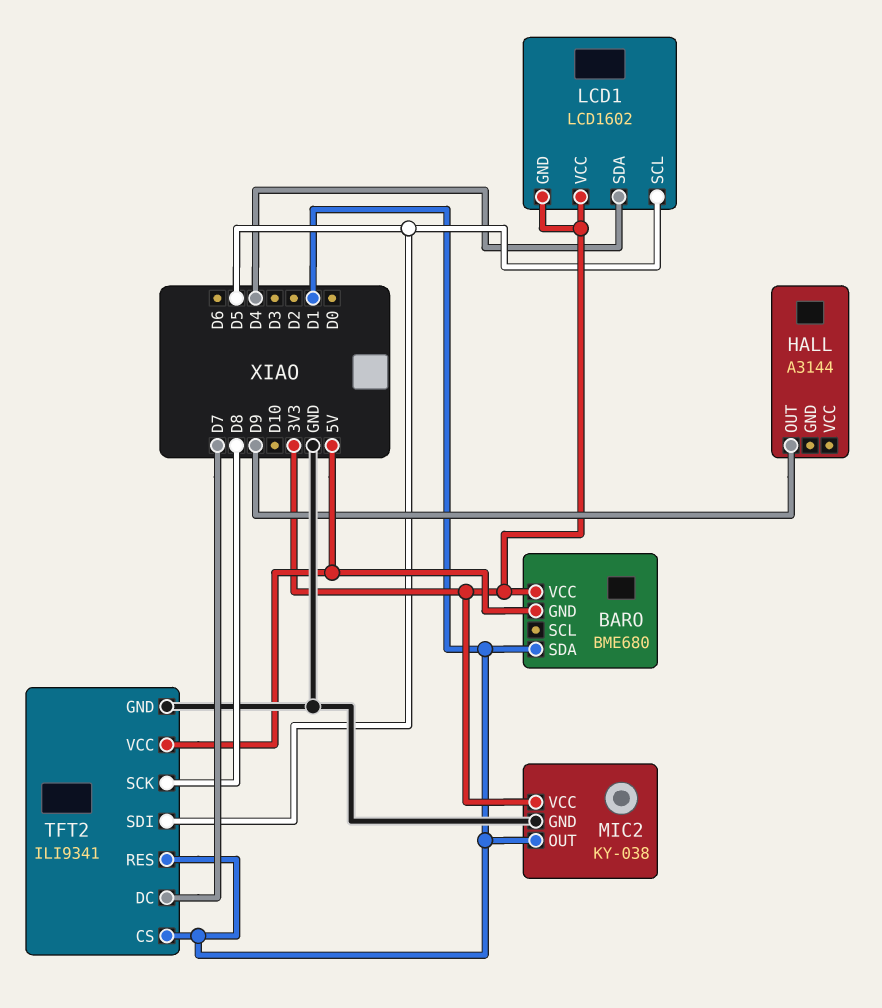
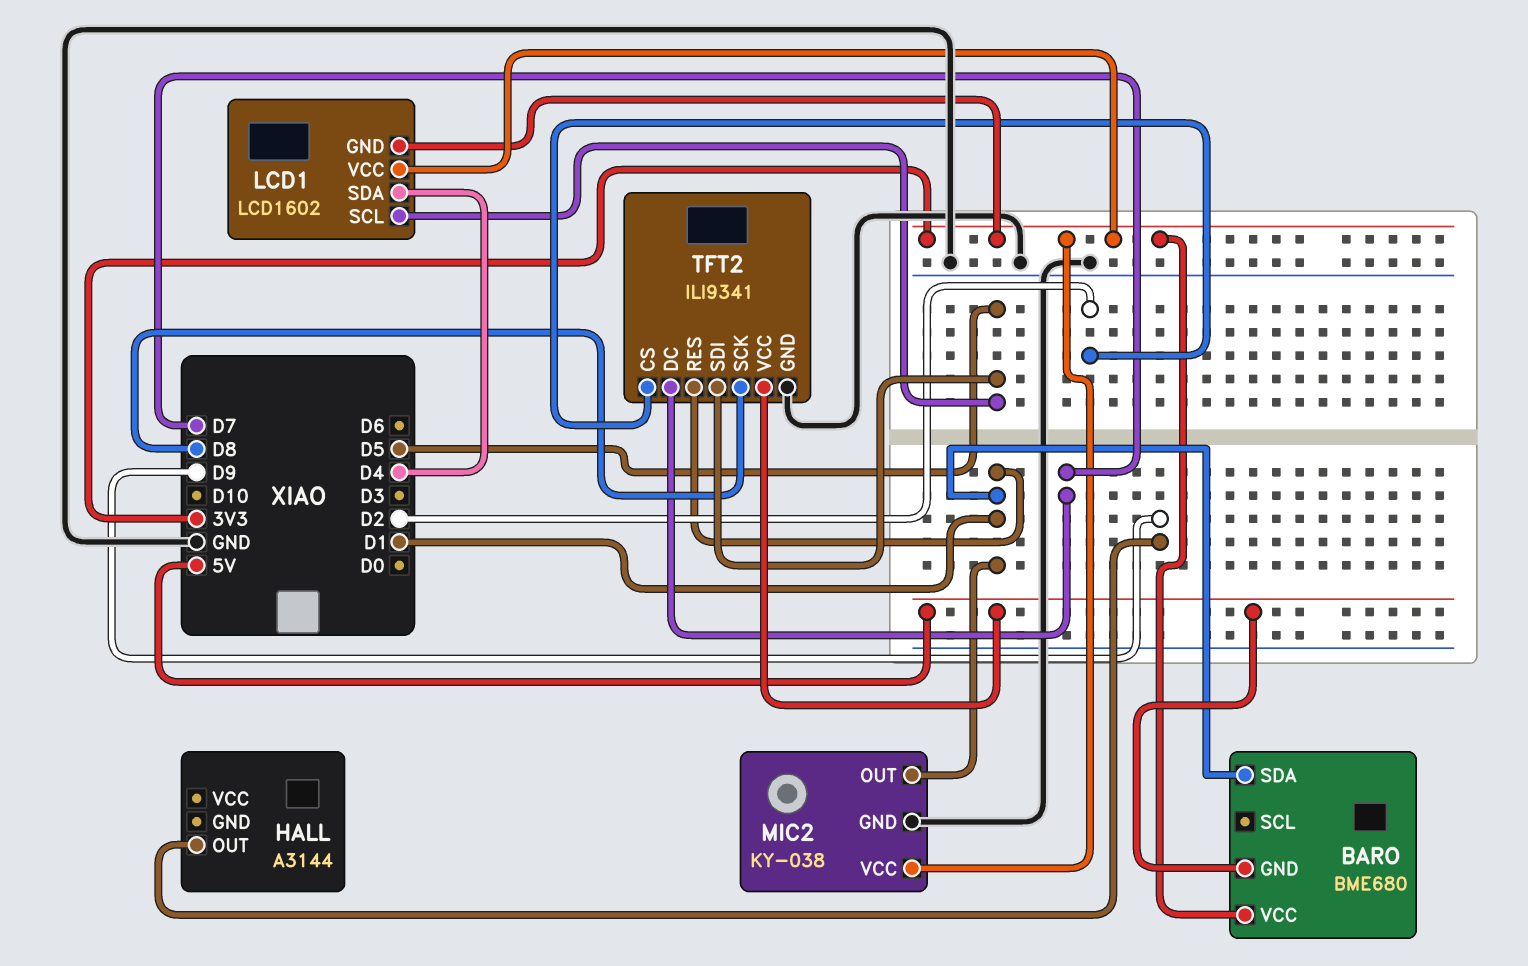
TFT2 pin CS: D1 -> D2

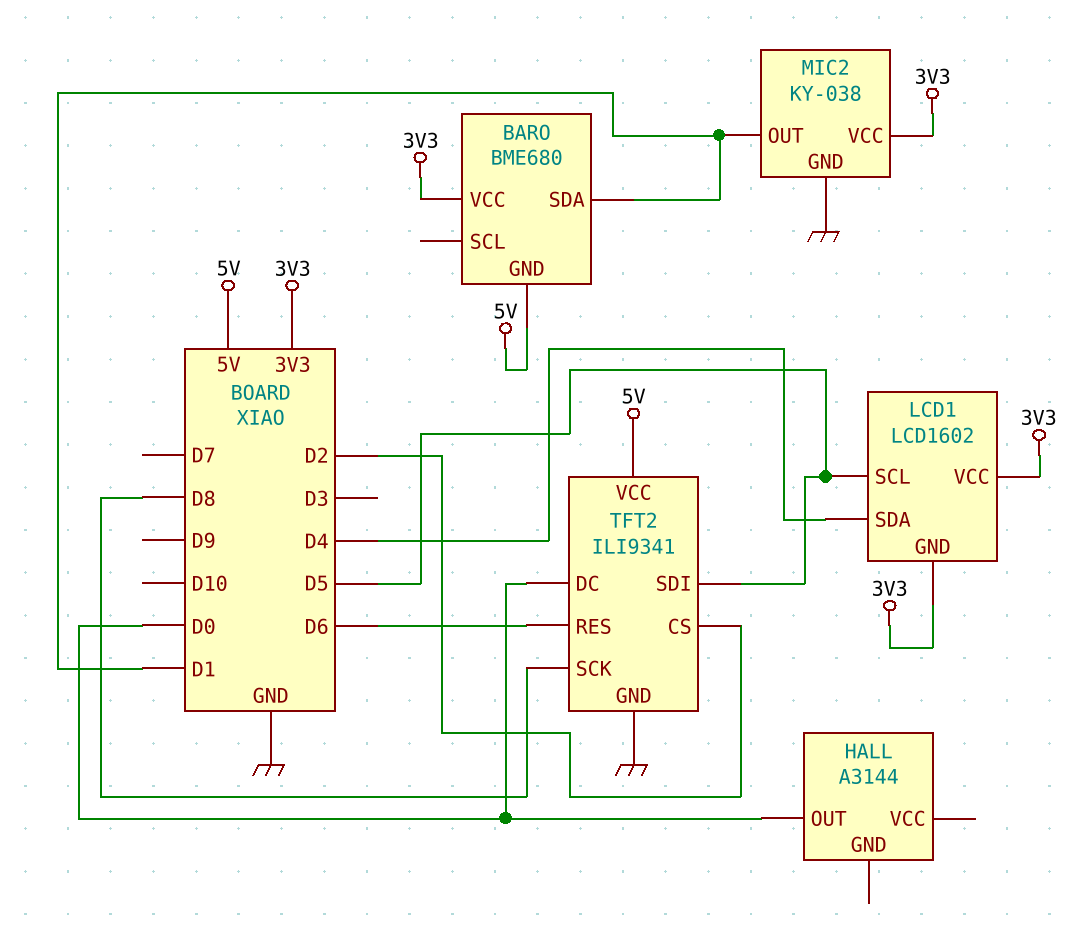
HALL pin OUT: D9 -> D0
TFT2 pin DC: D7 -> D0
TFT2 pin RES: D1 -> D6

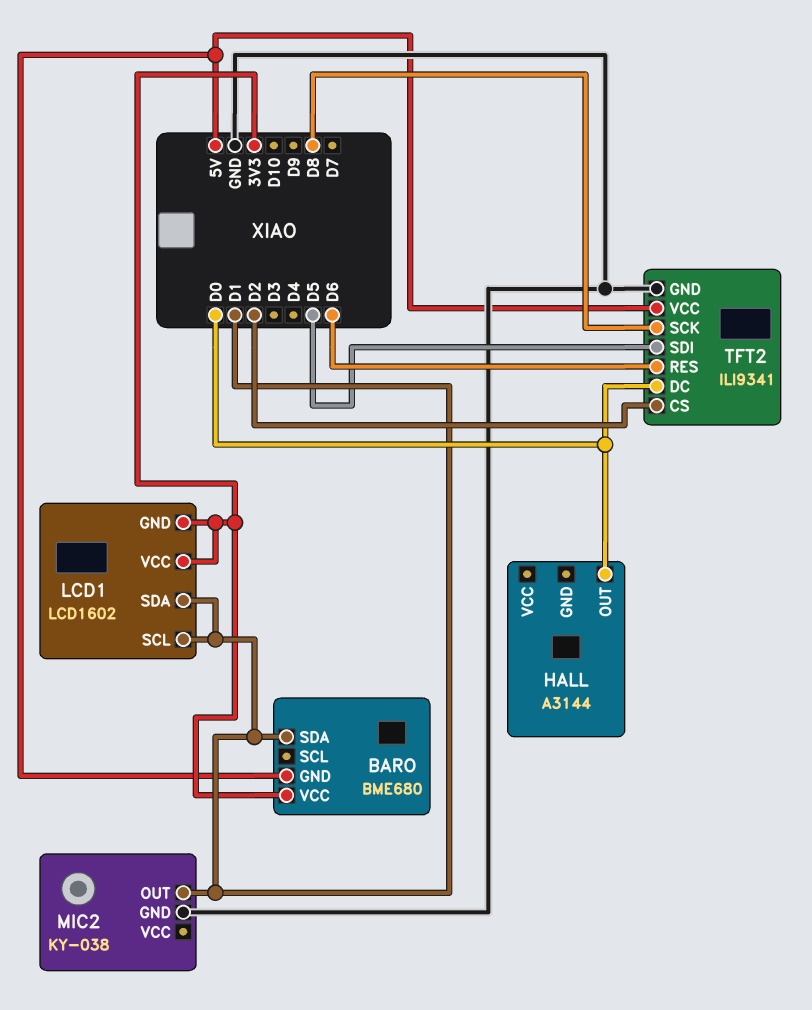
LCD1 pin SCL: D5 -> D1
LCD1 pin SDA: D4 -> D1
MIC2 pin VCC: 3V3 -> none

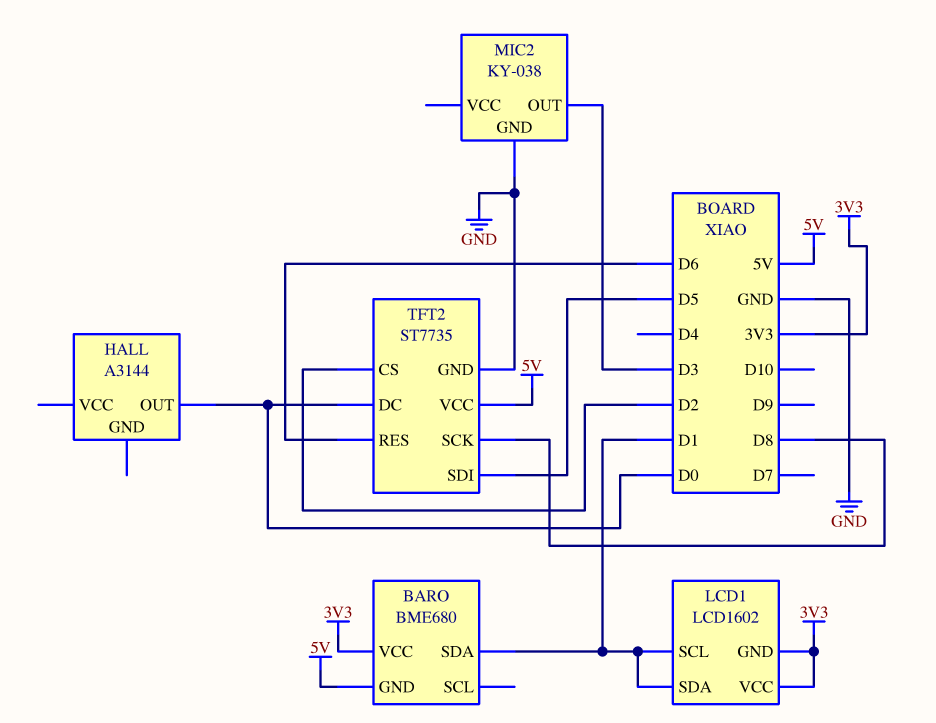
MIC2 pin OUT: D1 -> D3
TFT2: ILI9341 -> ST7735

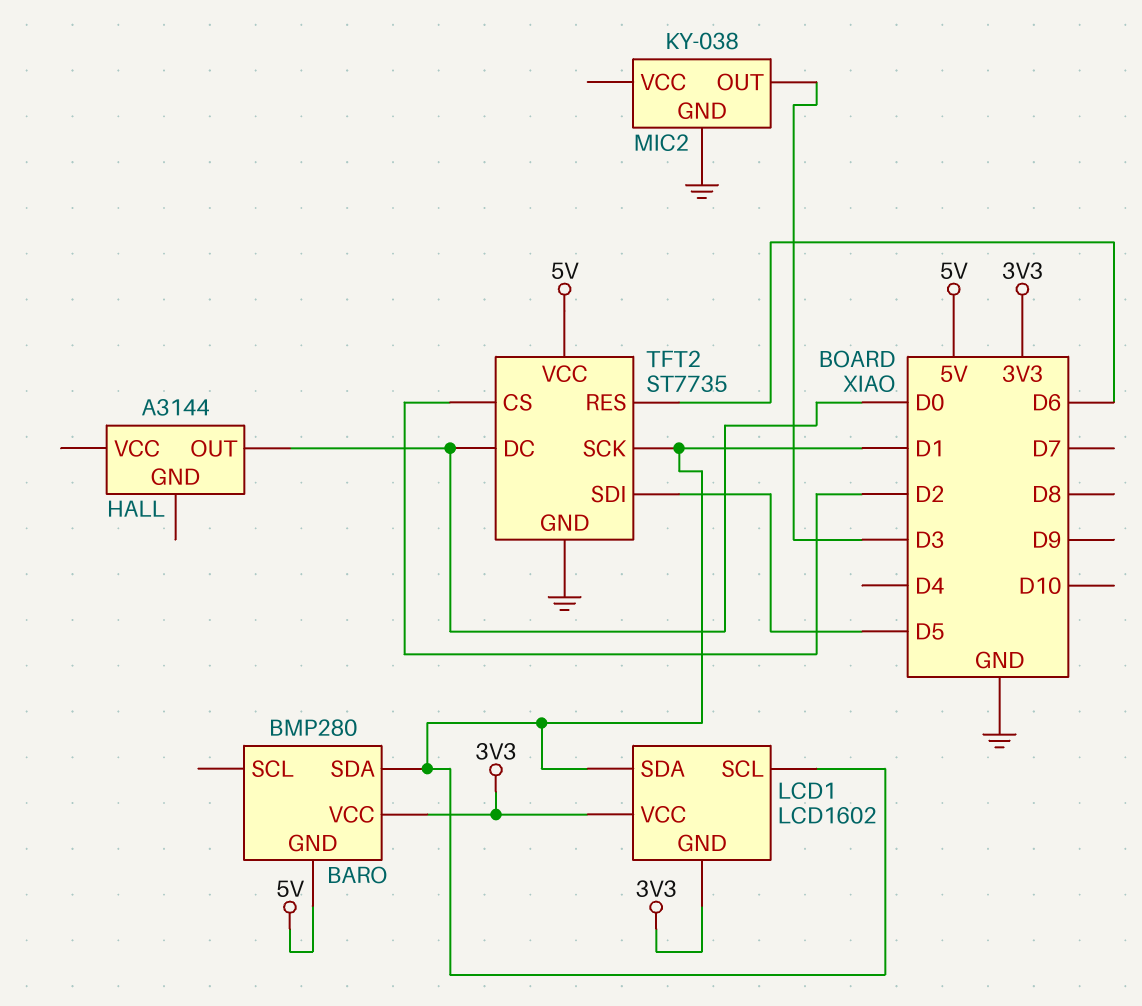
BARO: BME680 -> BMP280
TFT2 pin SCK: D8 -> D1

